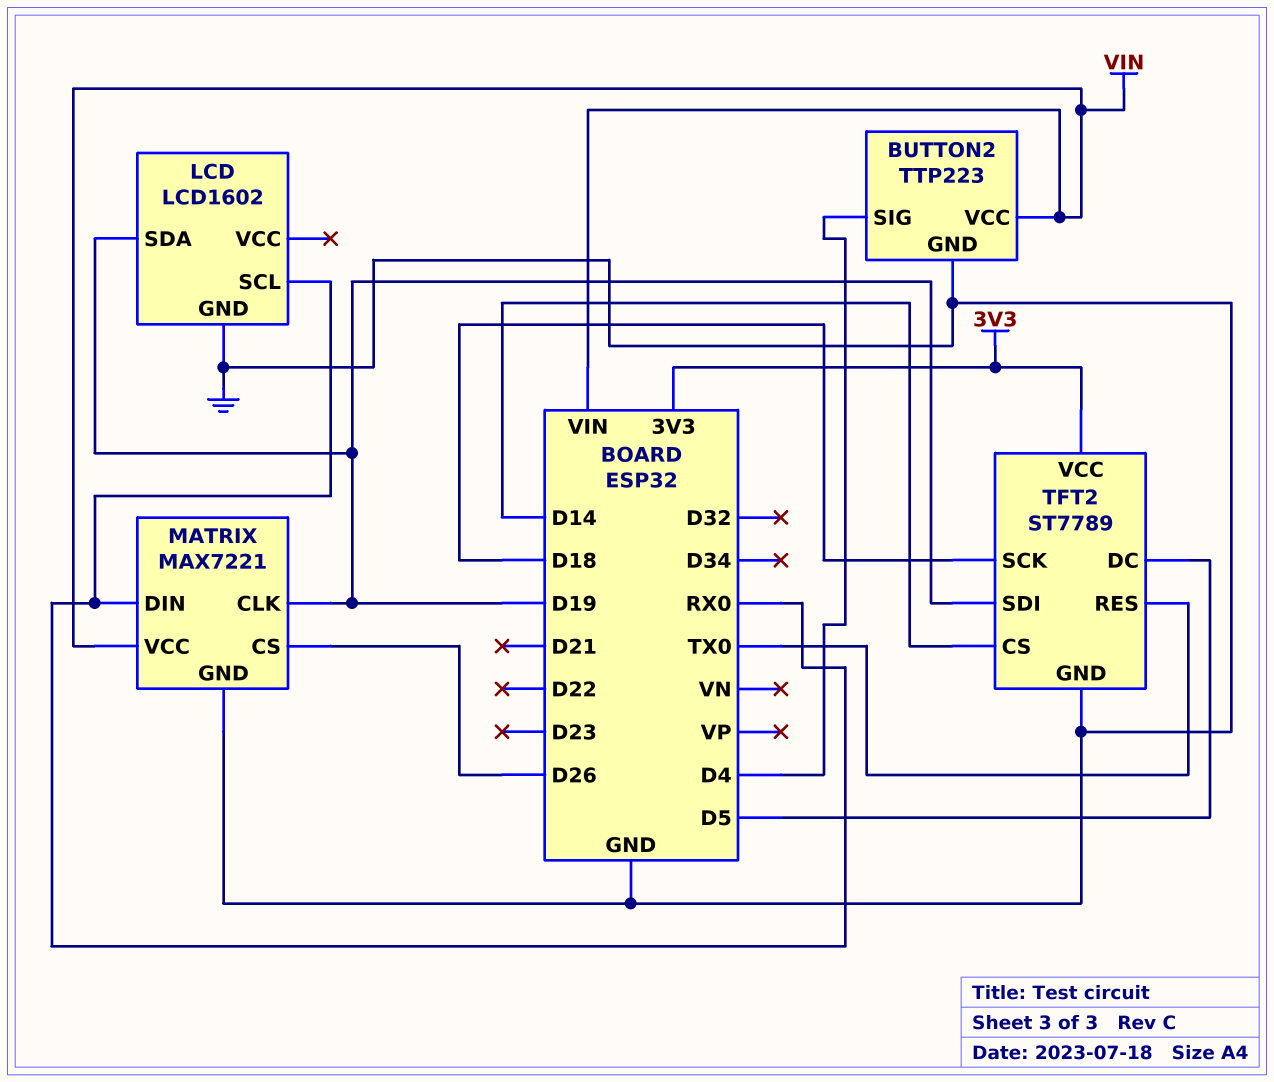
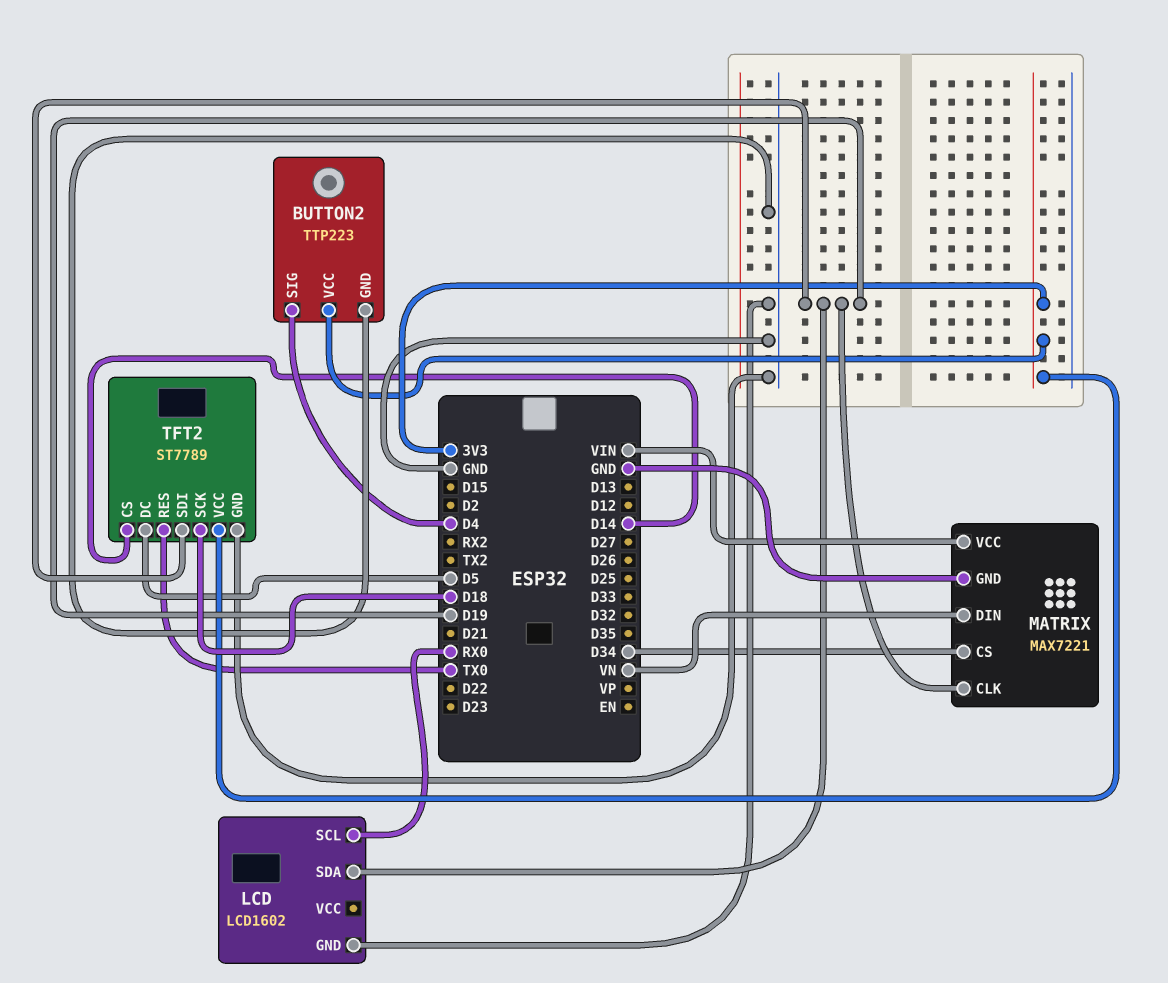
BUTTON2 pin VCC: VIN -> 3V3
MATRIX pin CS: D26 -> D34
MATRIX pin DIN: RX0 -> VN

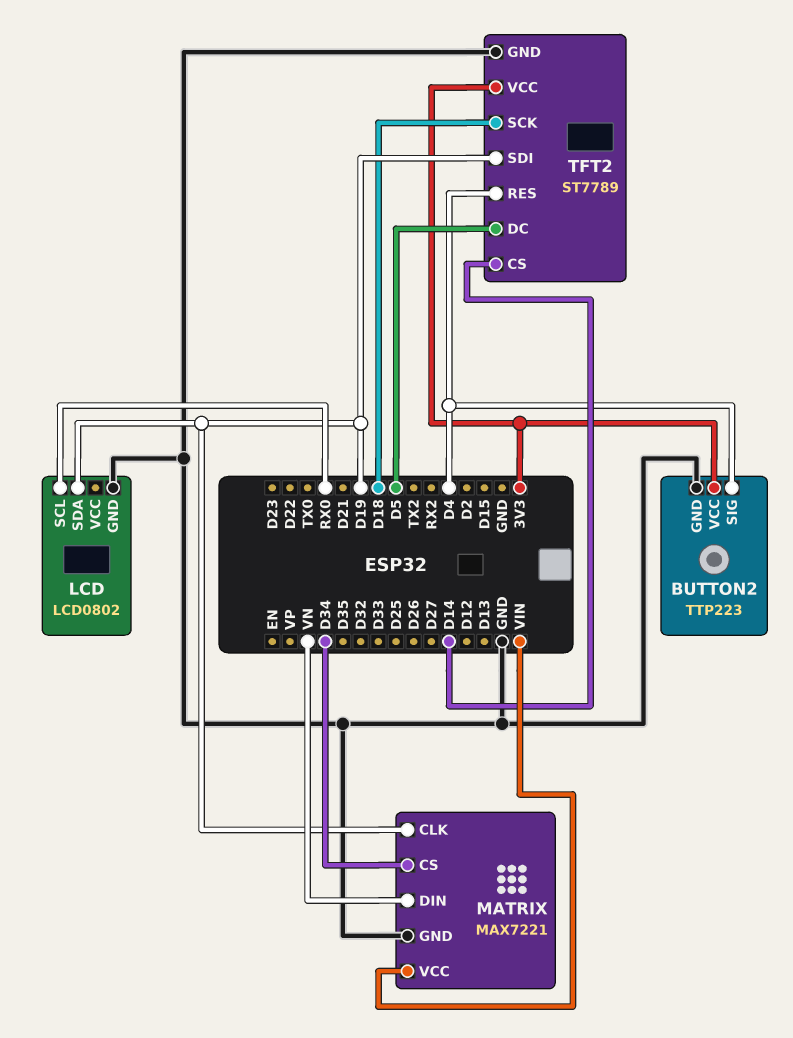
LCD: LCD1602 -> LCD0802
TFT2 pin RES: TX0 -> D4

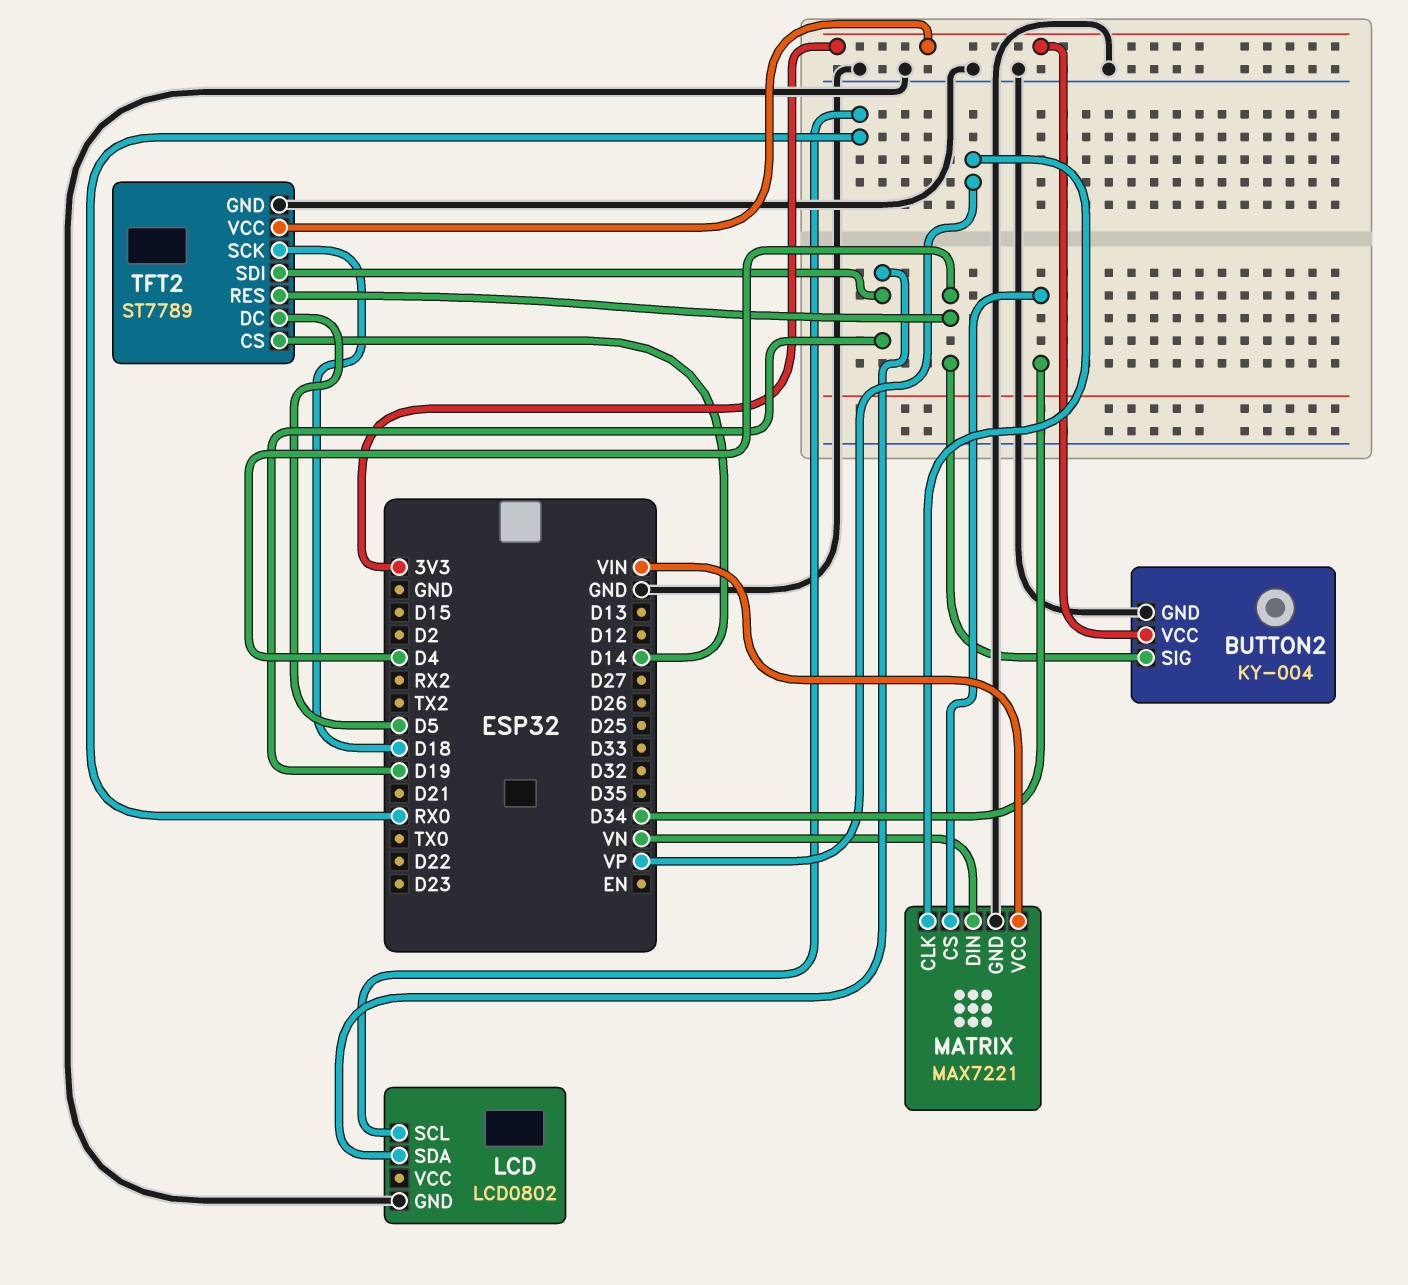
BUTTON2: TTP223 -> KY-004
MATRIX pin CLK: D19 -> VP

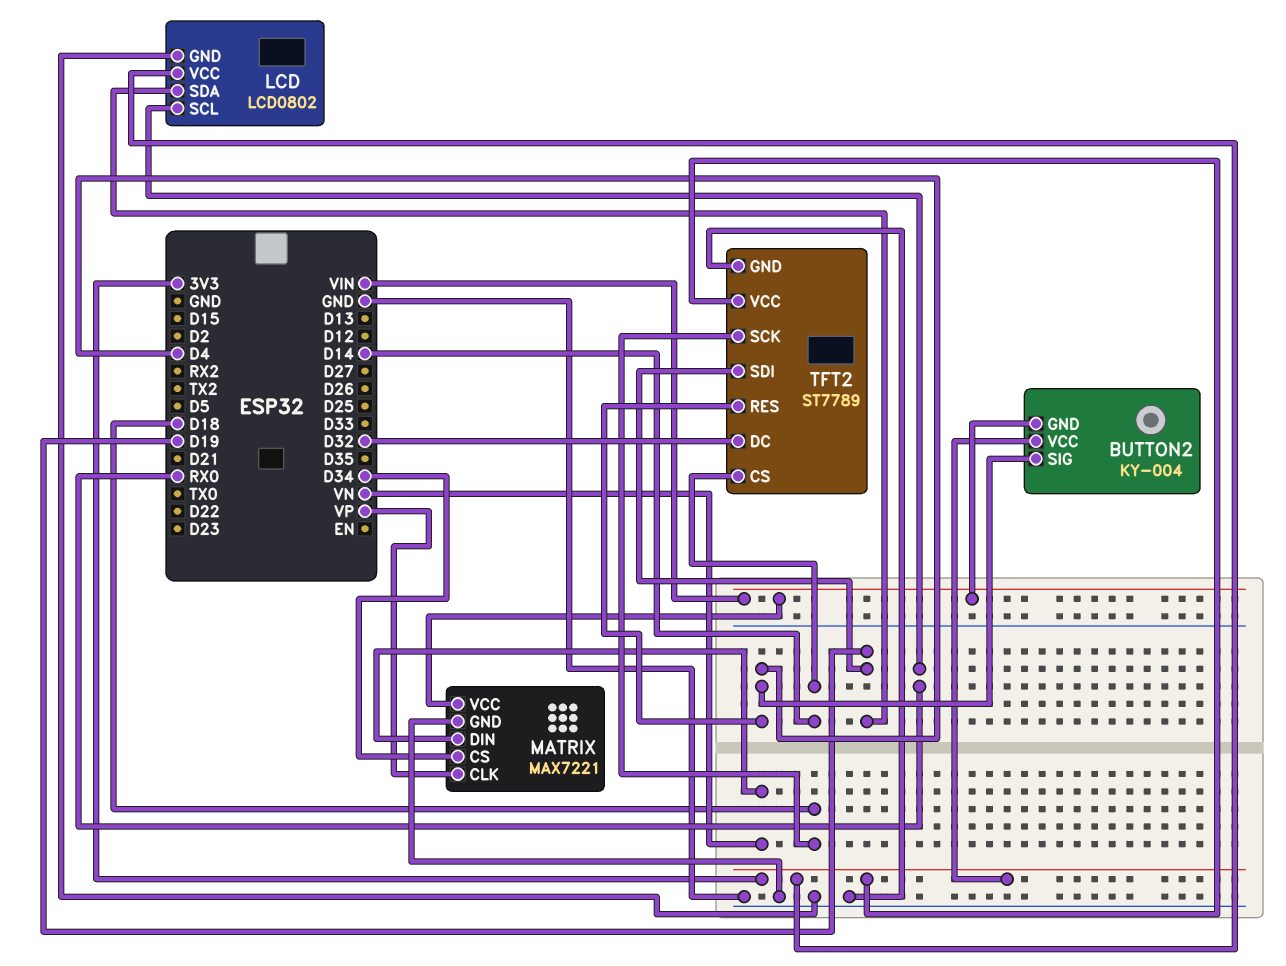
BUTTON2 pin GND: GND -> VIN
LCD pin VCC: none -> 3V3
TFT2 pin DC: D5 -> D32

